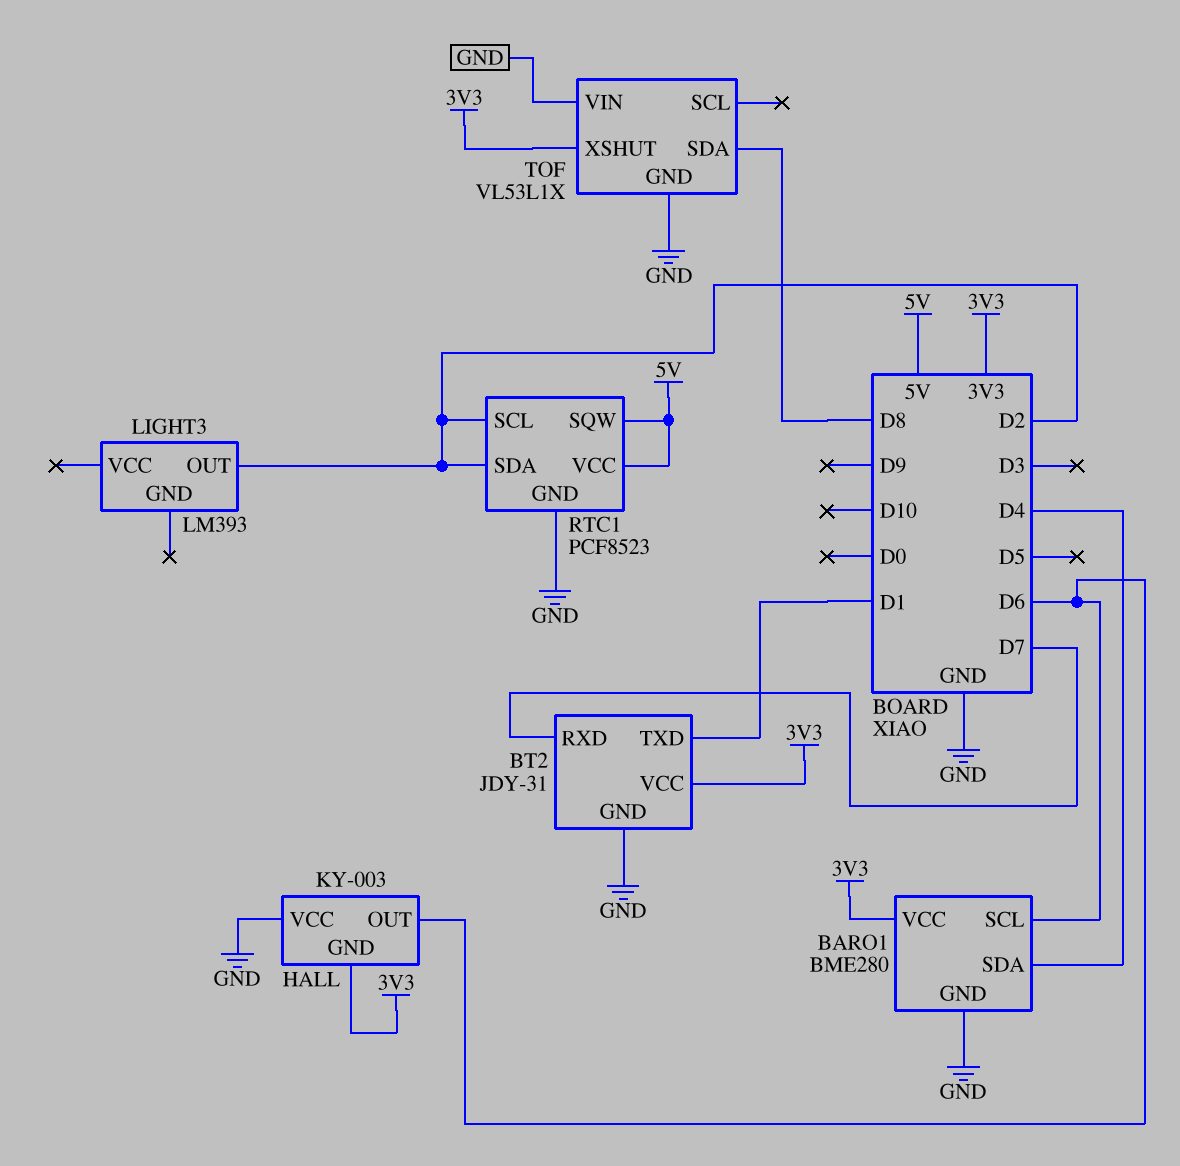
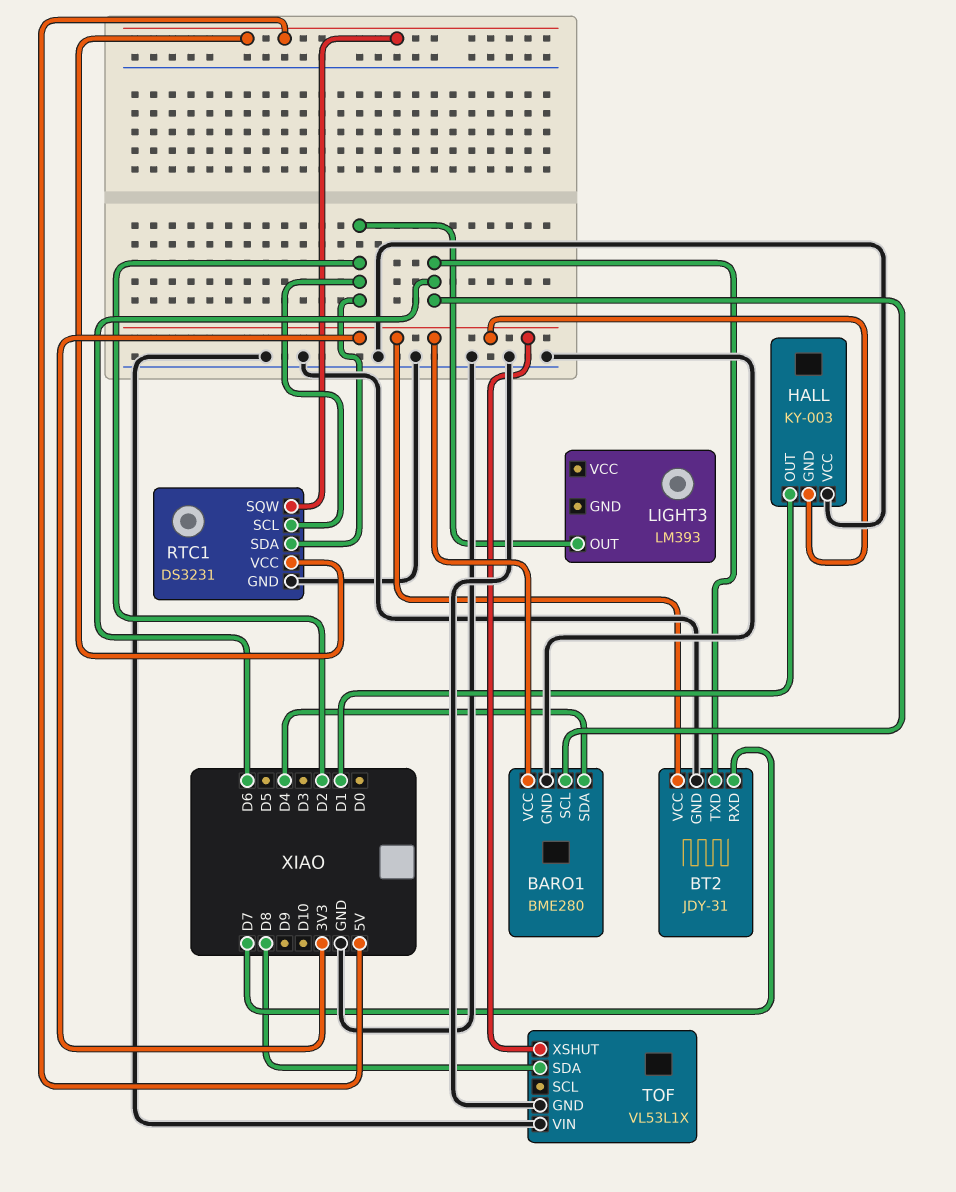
BT2 pin TXD: D1 -> D6
HALL pin OUT: D6 -> D1
RTC1: PCF8523 -> DS3231

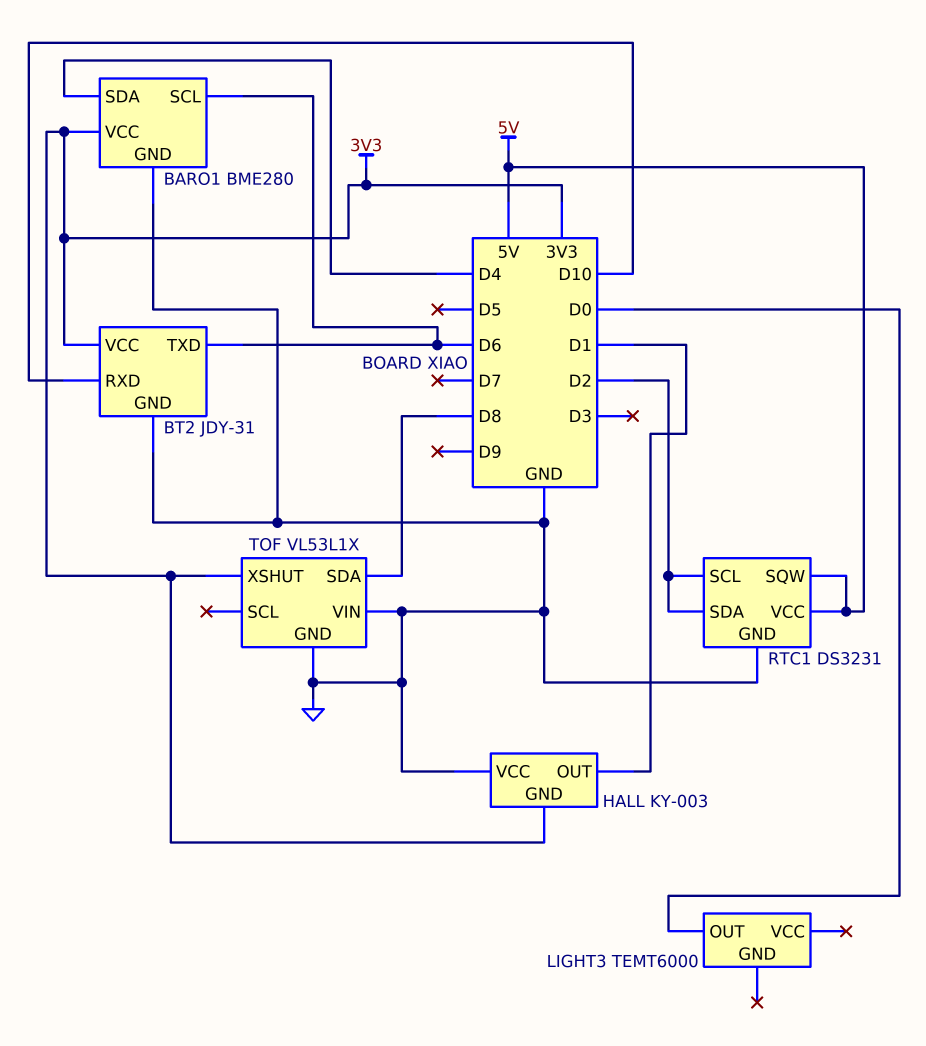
BT2 pin RXD: D7 -> D10
LIGHT3: LM393 -> TEMT6000
LIGHT3 pin OUT: D2 -> D0

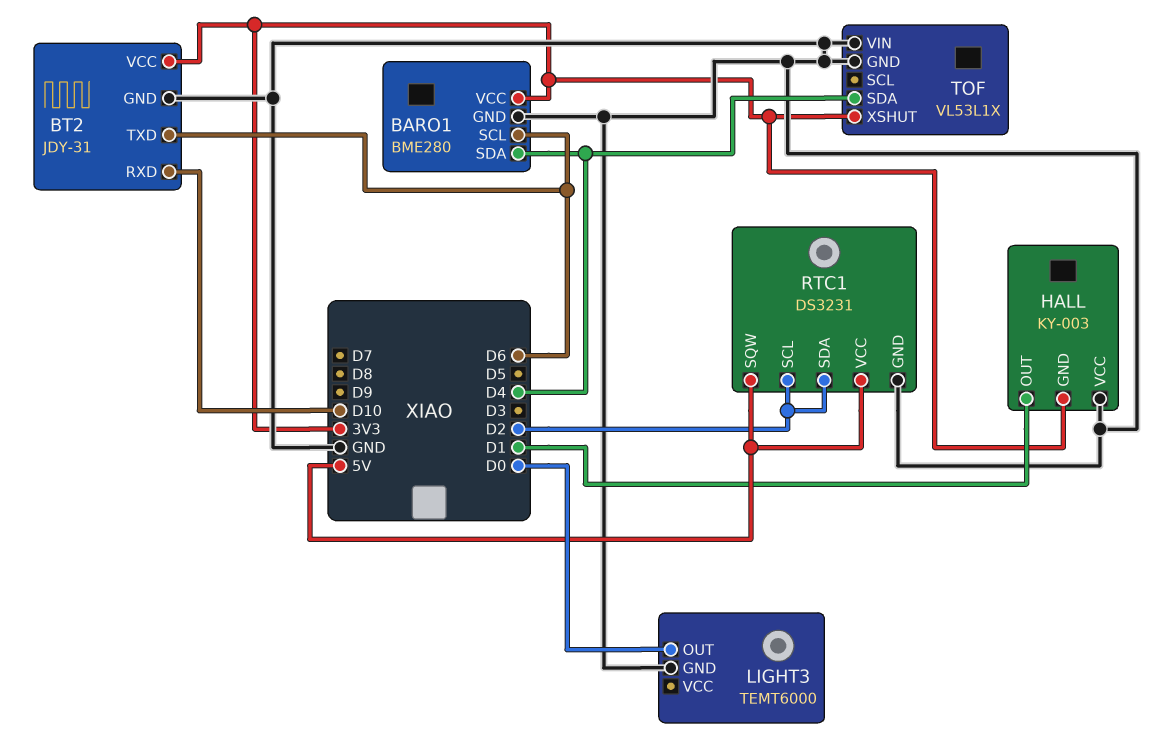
LIGHT3 pin GND: none -> GND
TOF pin SDA: D8 -> D4

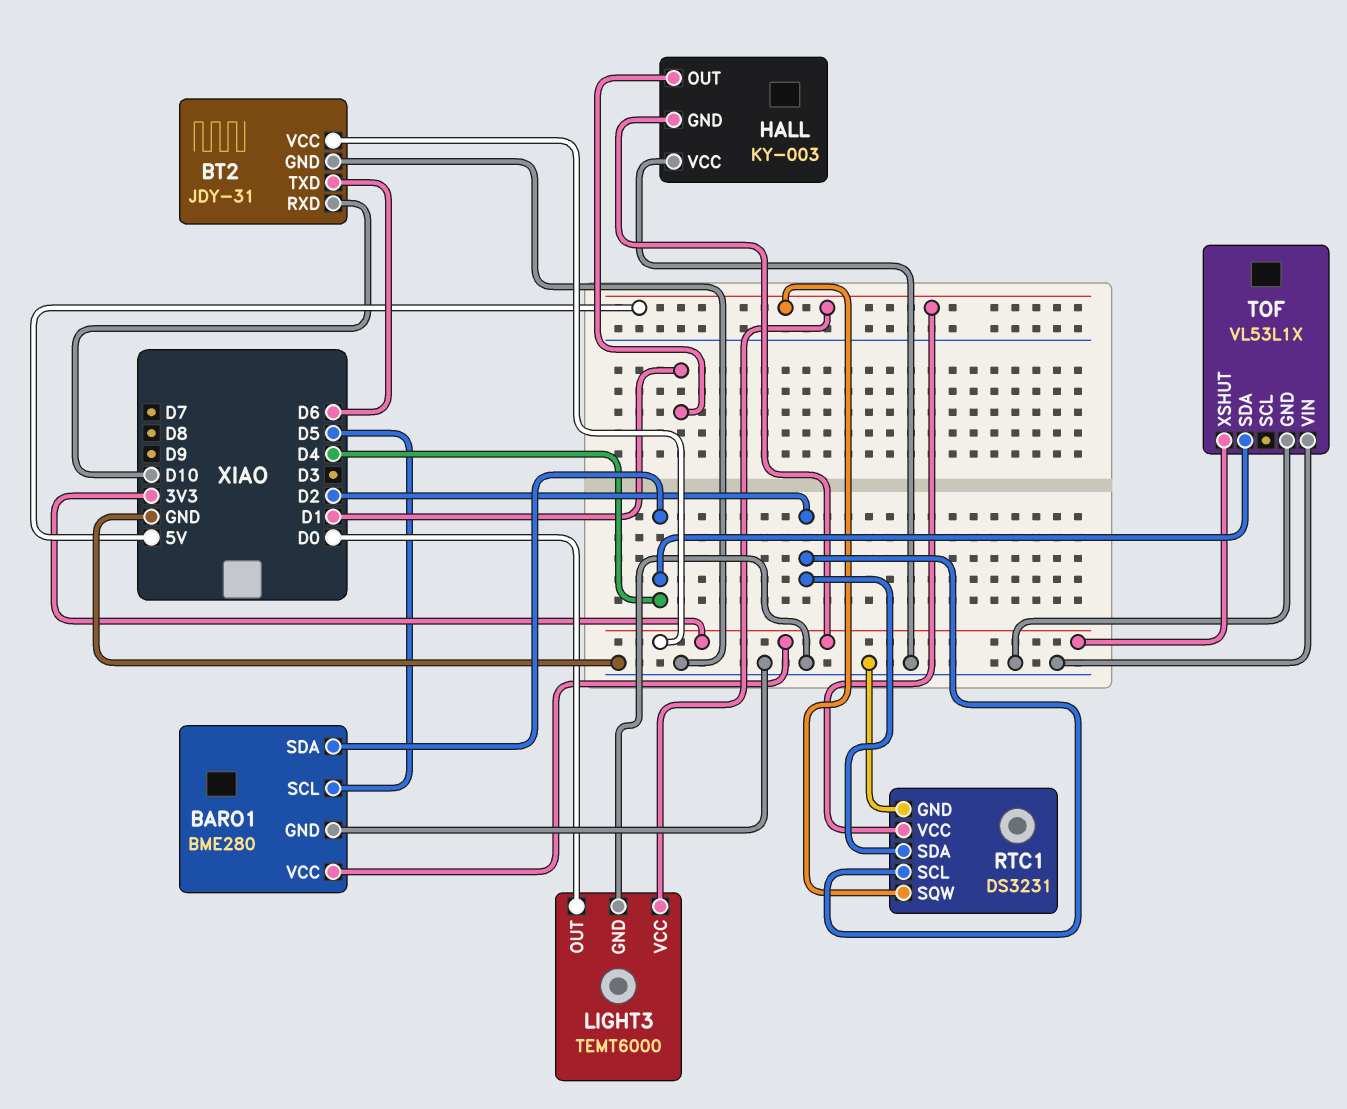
BARO1 pin SCL: D6 -> D5
LIGHT3 pin VCC: none -> 5V

